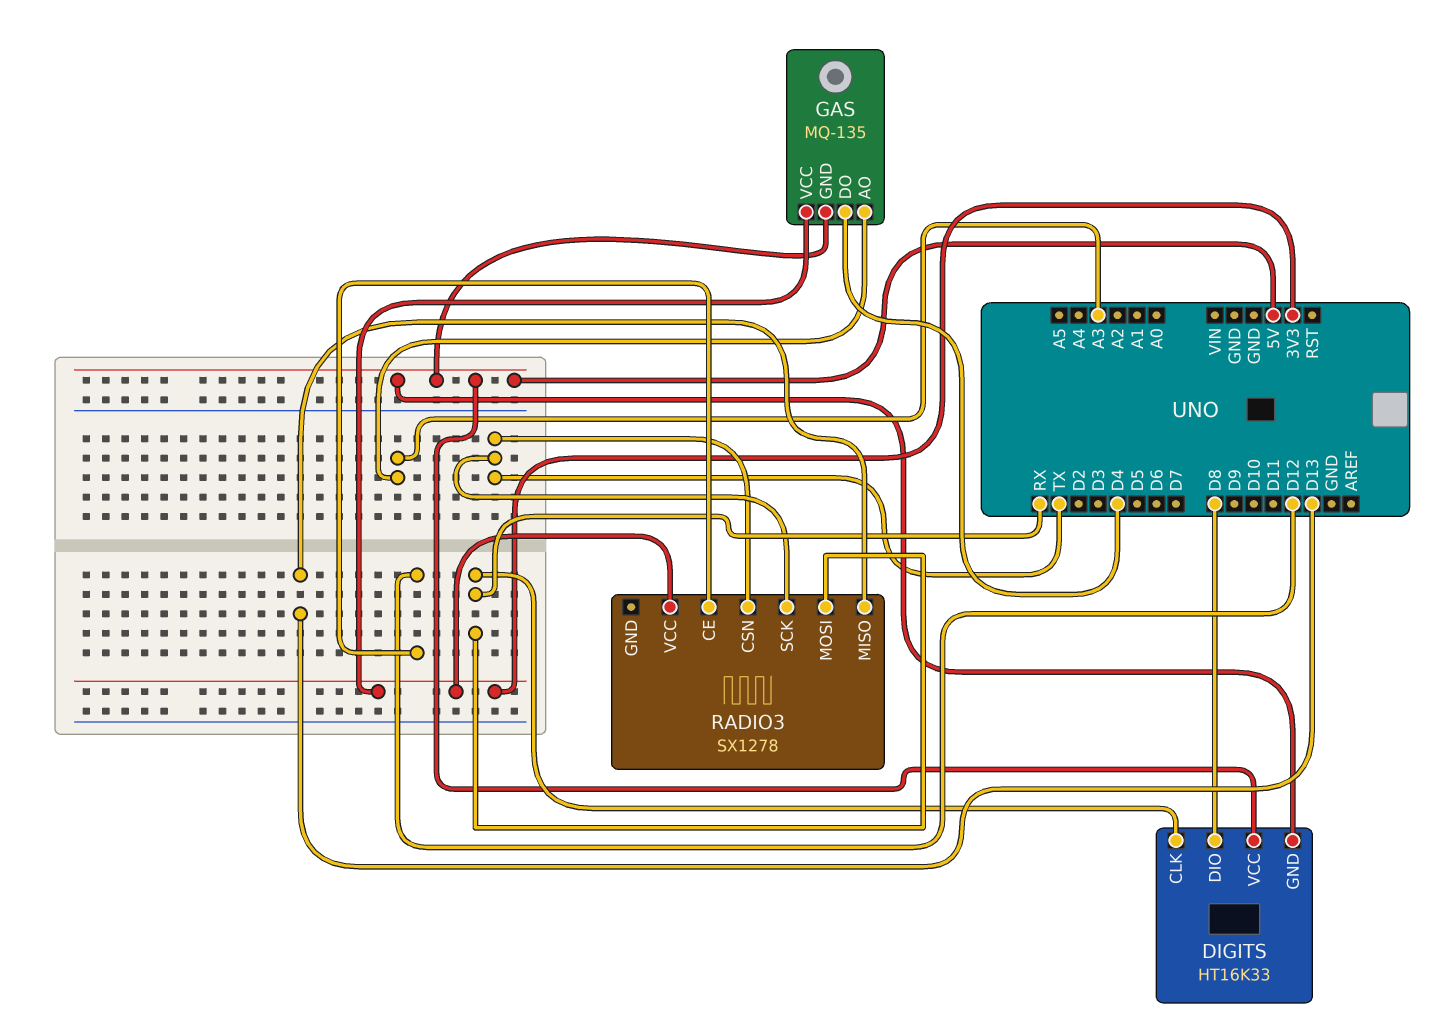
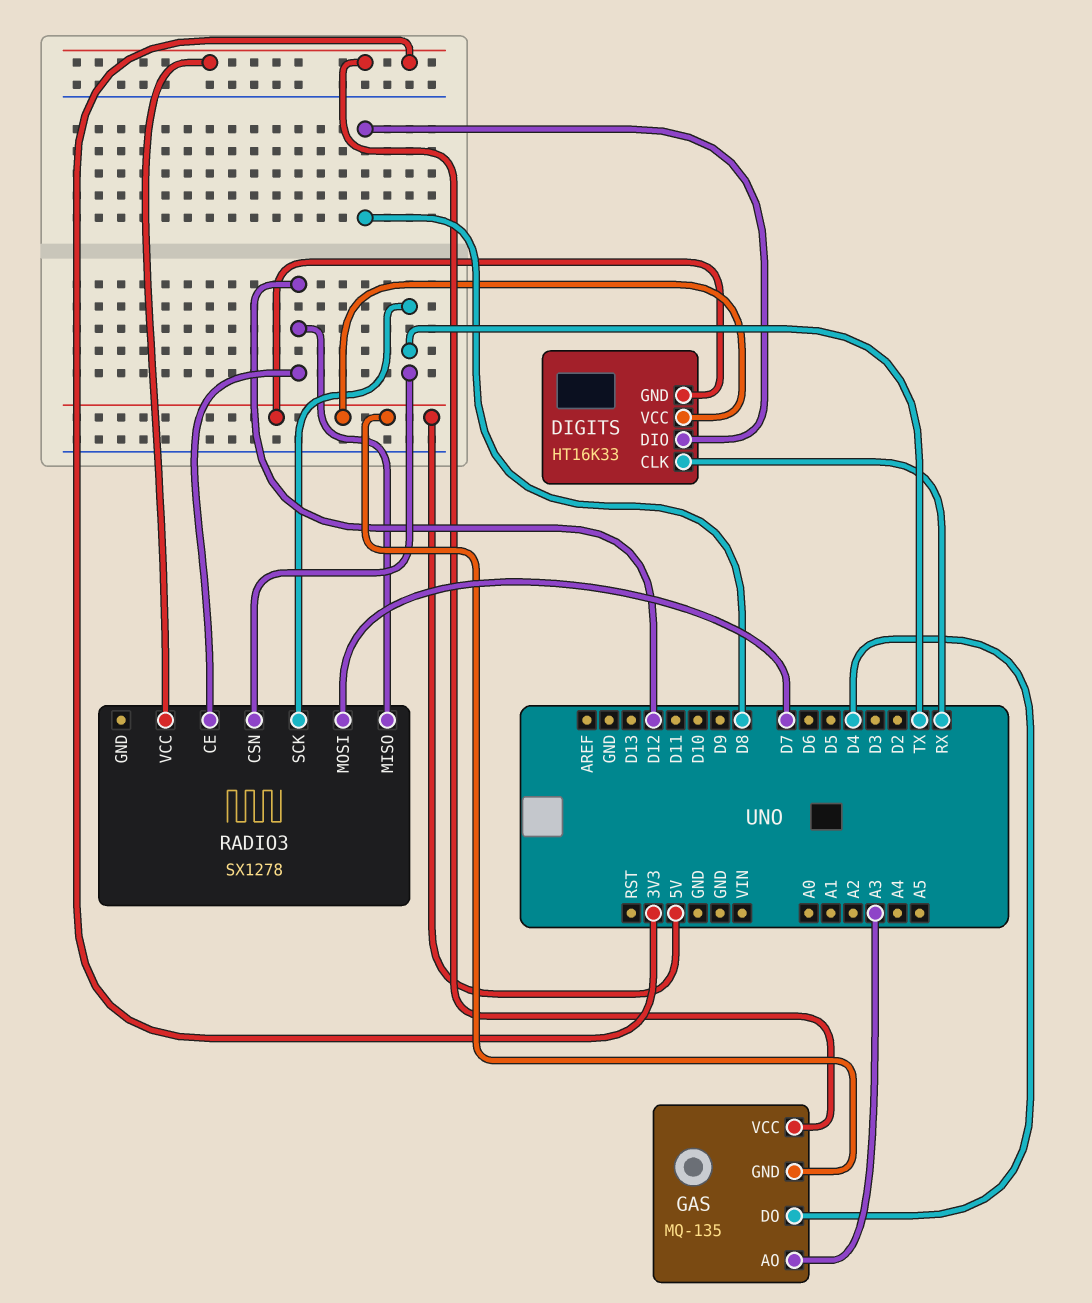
RADIO3 pin MISO: D13 -> D12
RADIO3 pin MOSI: RX -> D7

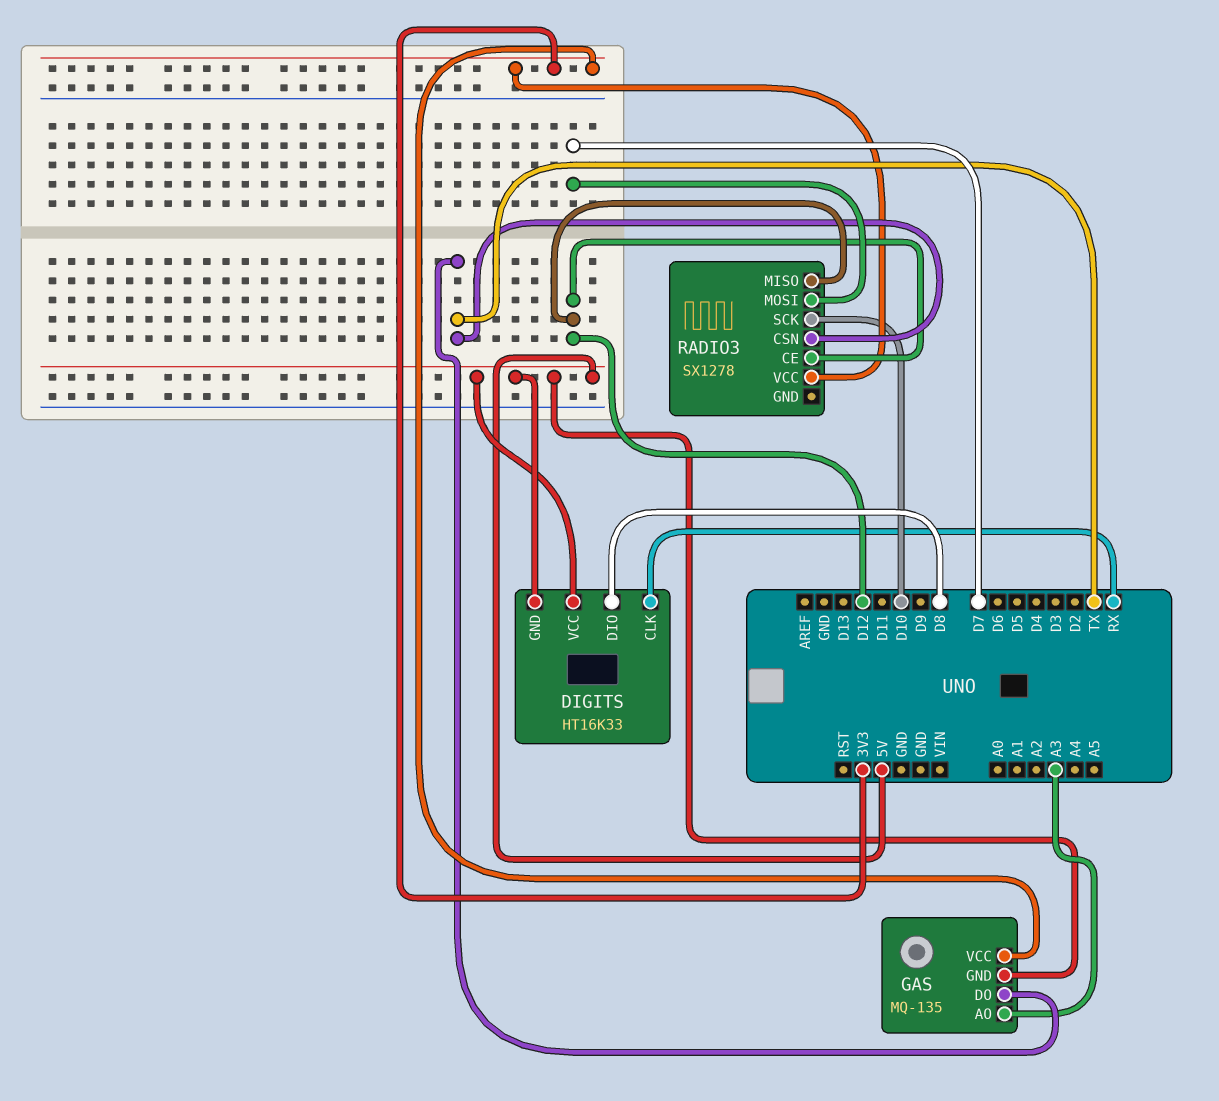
GAS pin DO: D4 -> TX
RADIO3 pin SCK: TX -> D10

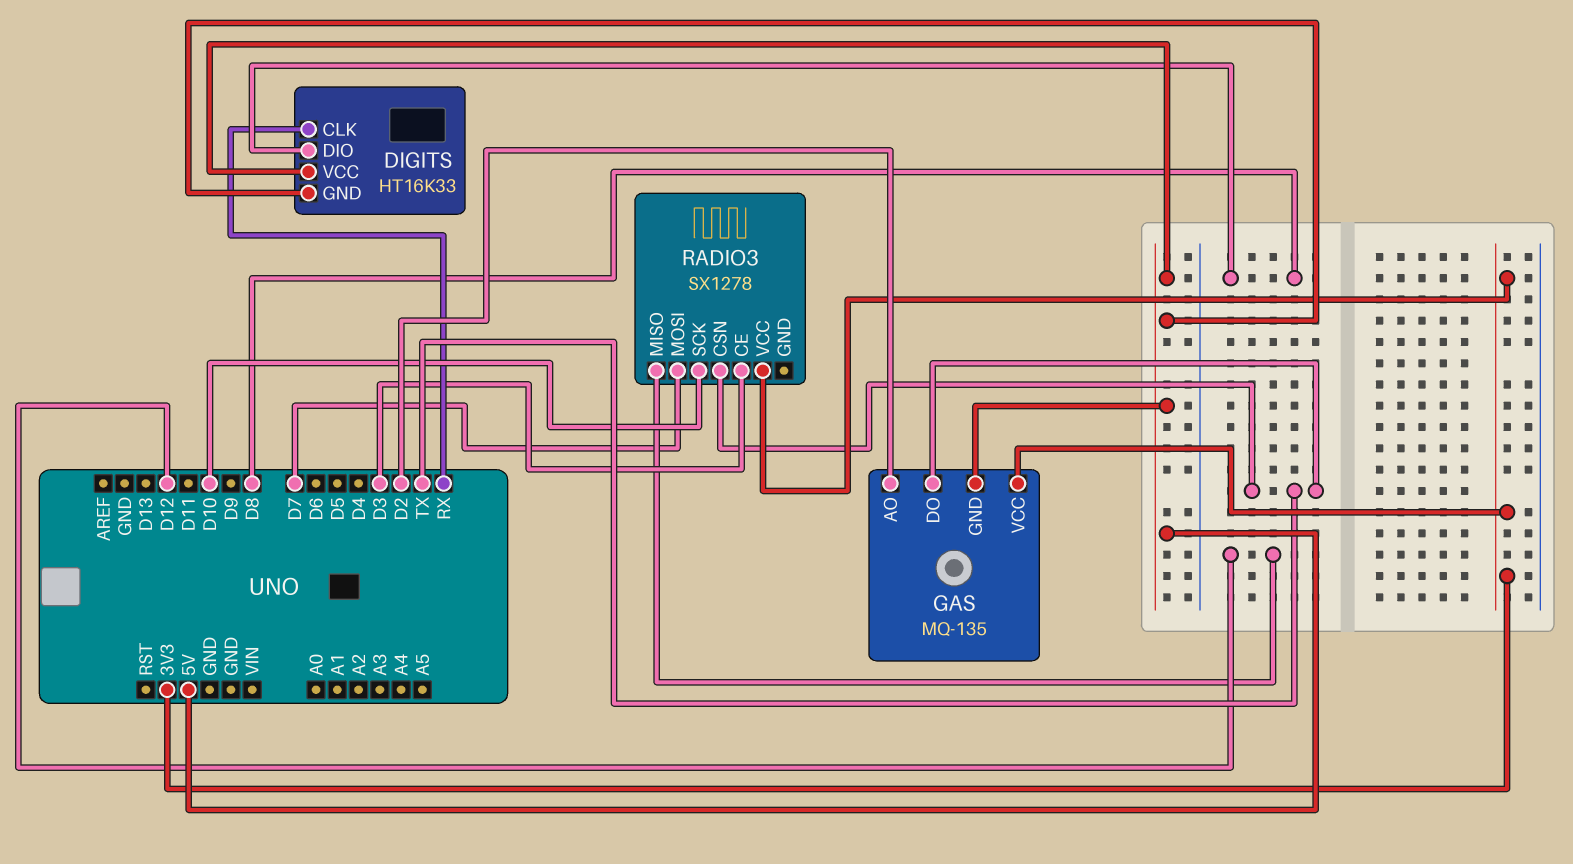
GAS pin AO: A3 -> D2
RADIO3 pin CE: D12 -> D3

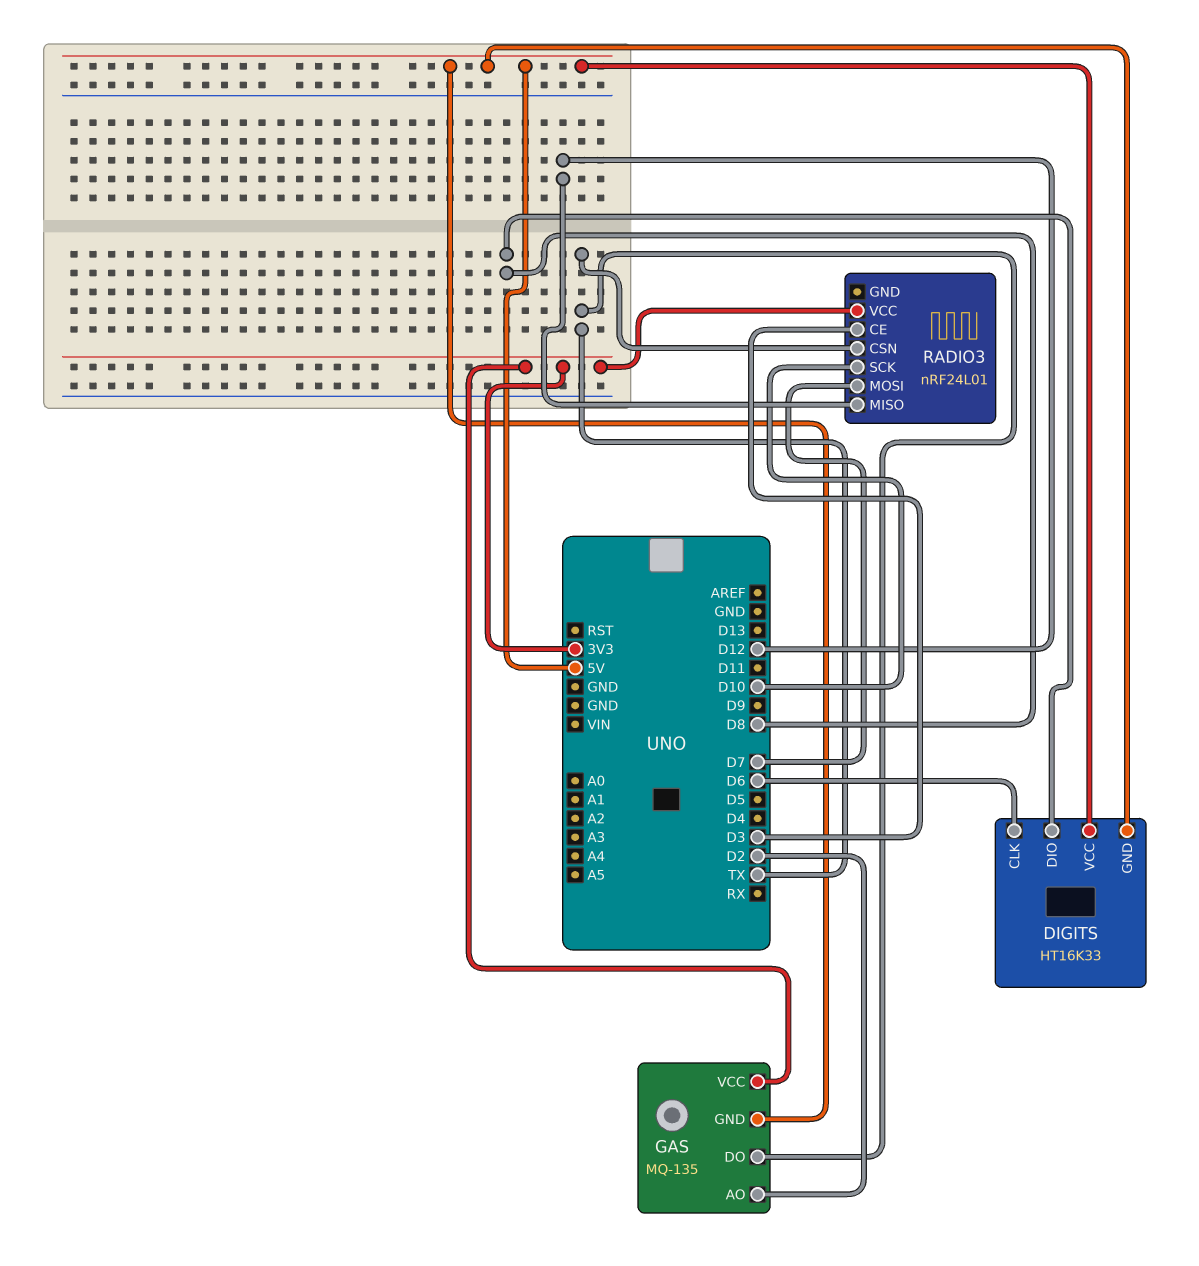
DIGITS pin CLK: RX -> D6
RADIO3: SX1278 -> nRF24L01

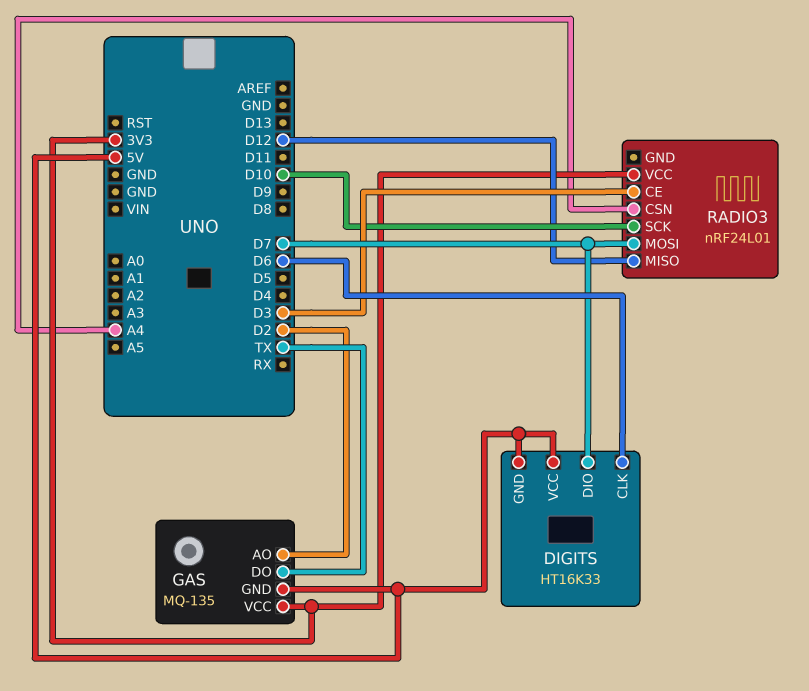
DIGITS pin DIO: D8 -> D7
RADIO3 pin CSN: TX -> A4

